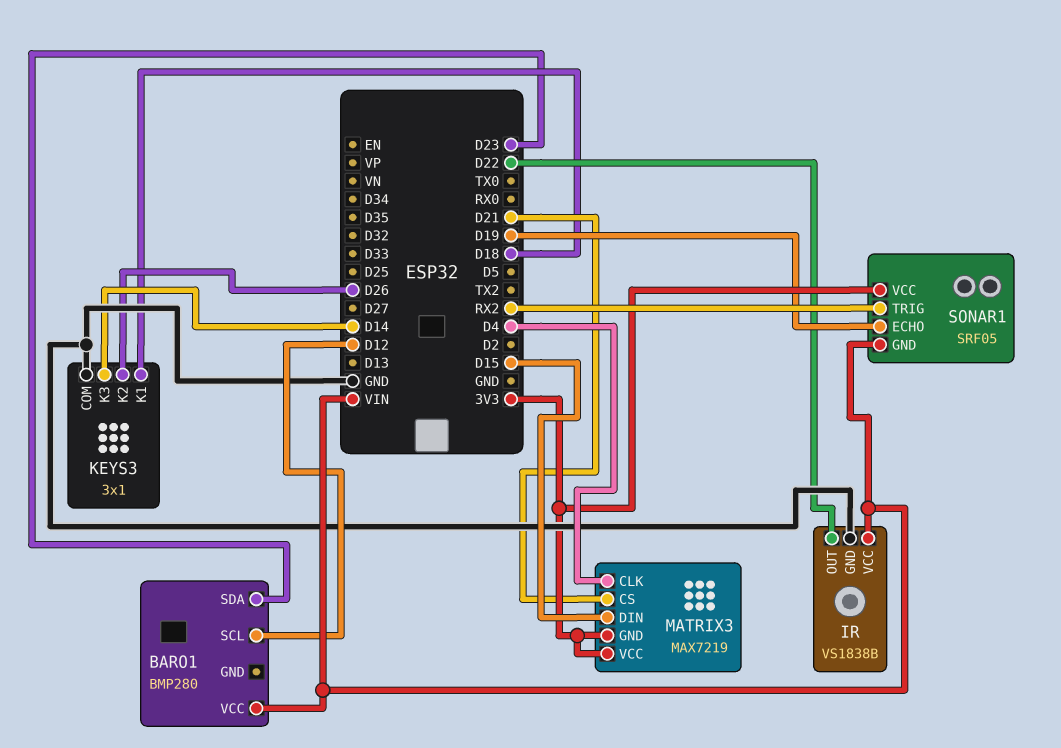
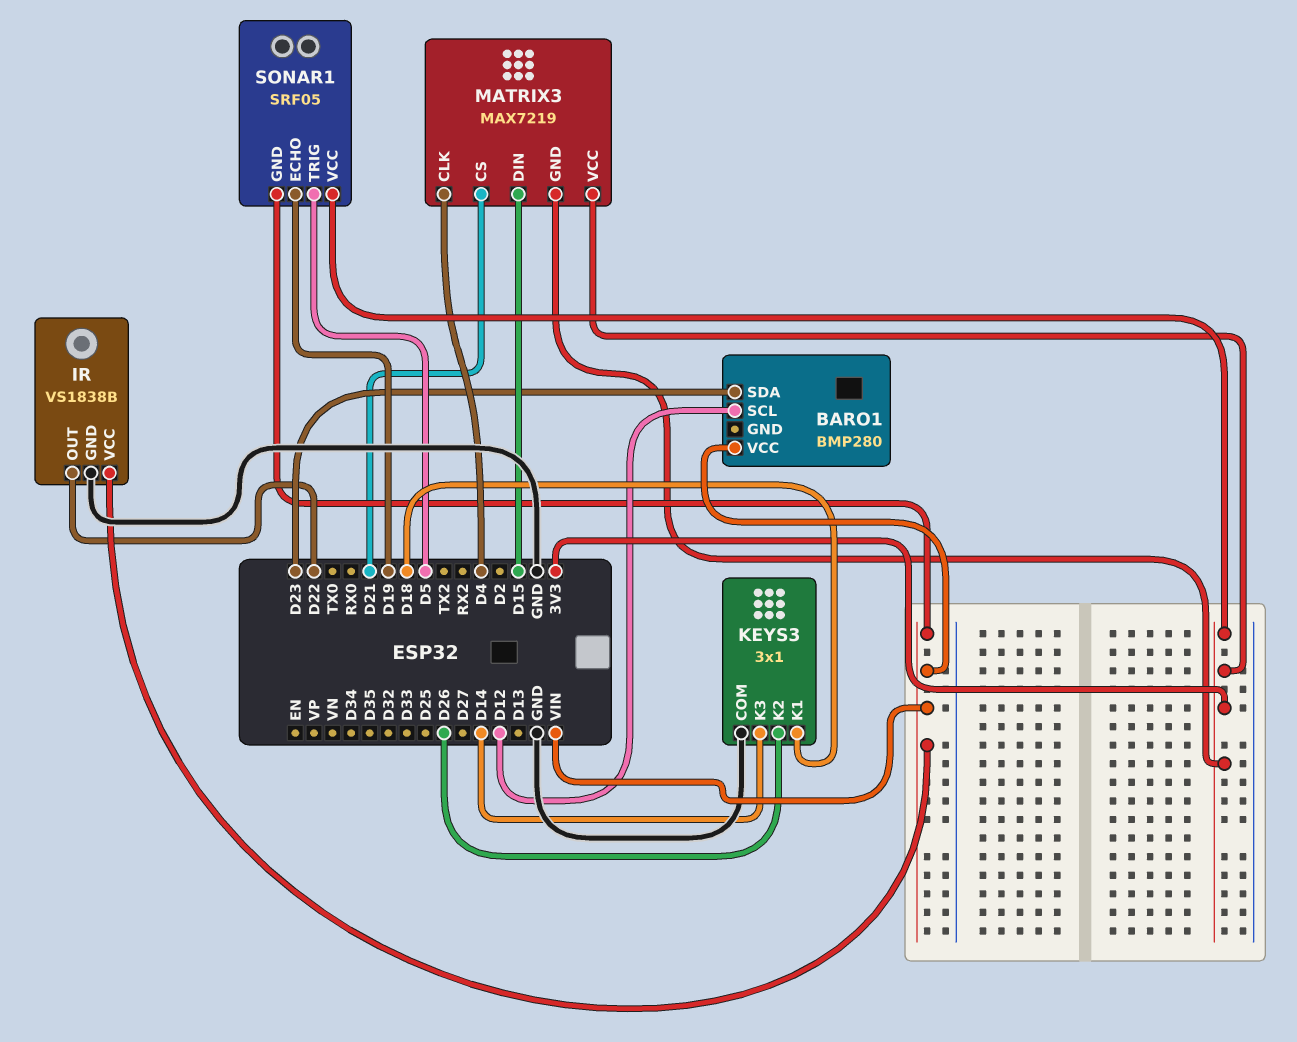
SONAR1 pin TRIG: RX2 -> D5

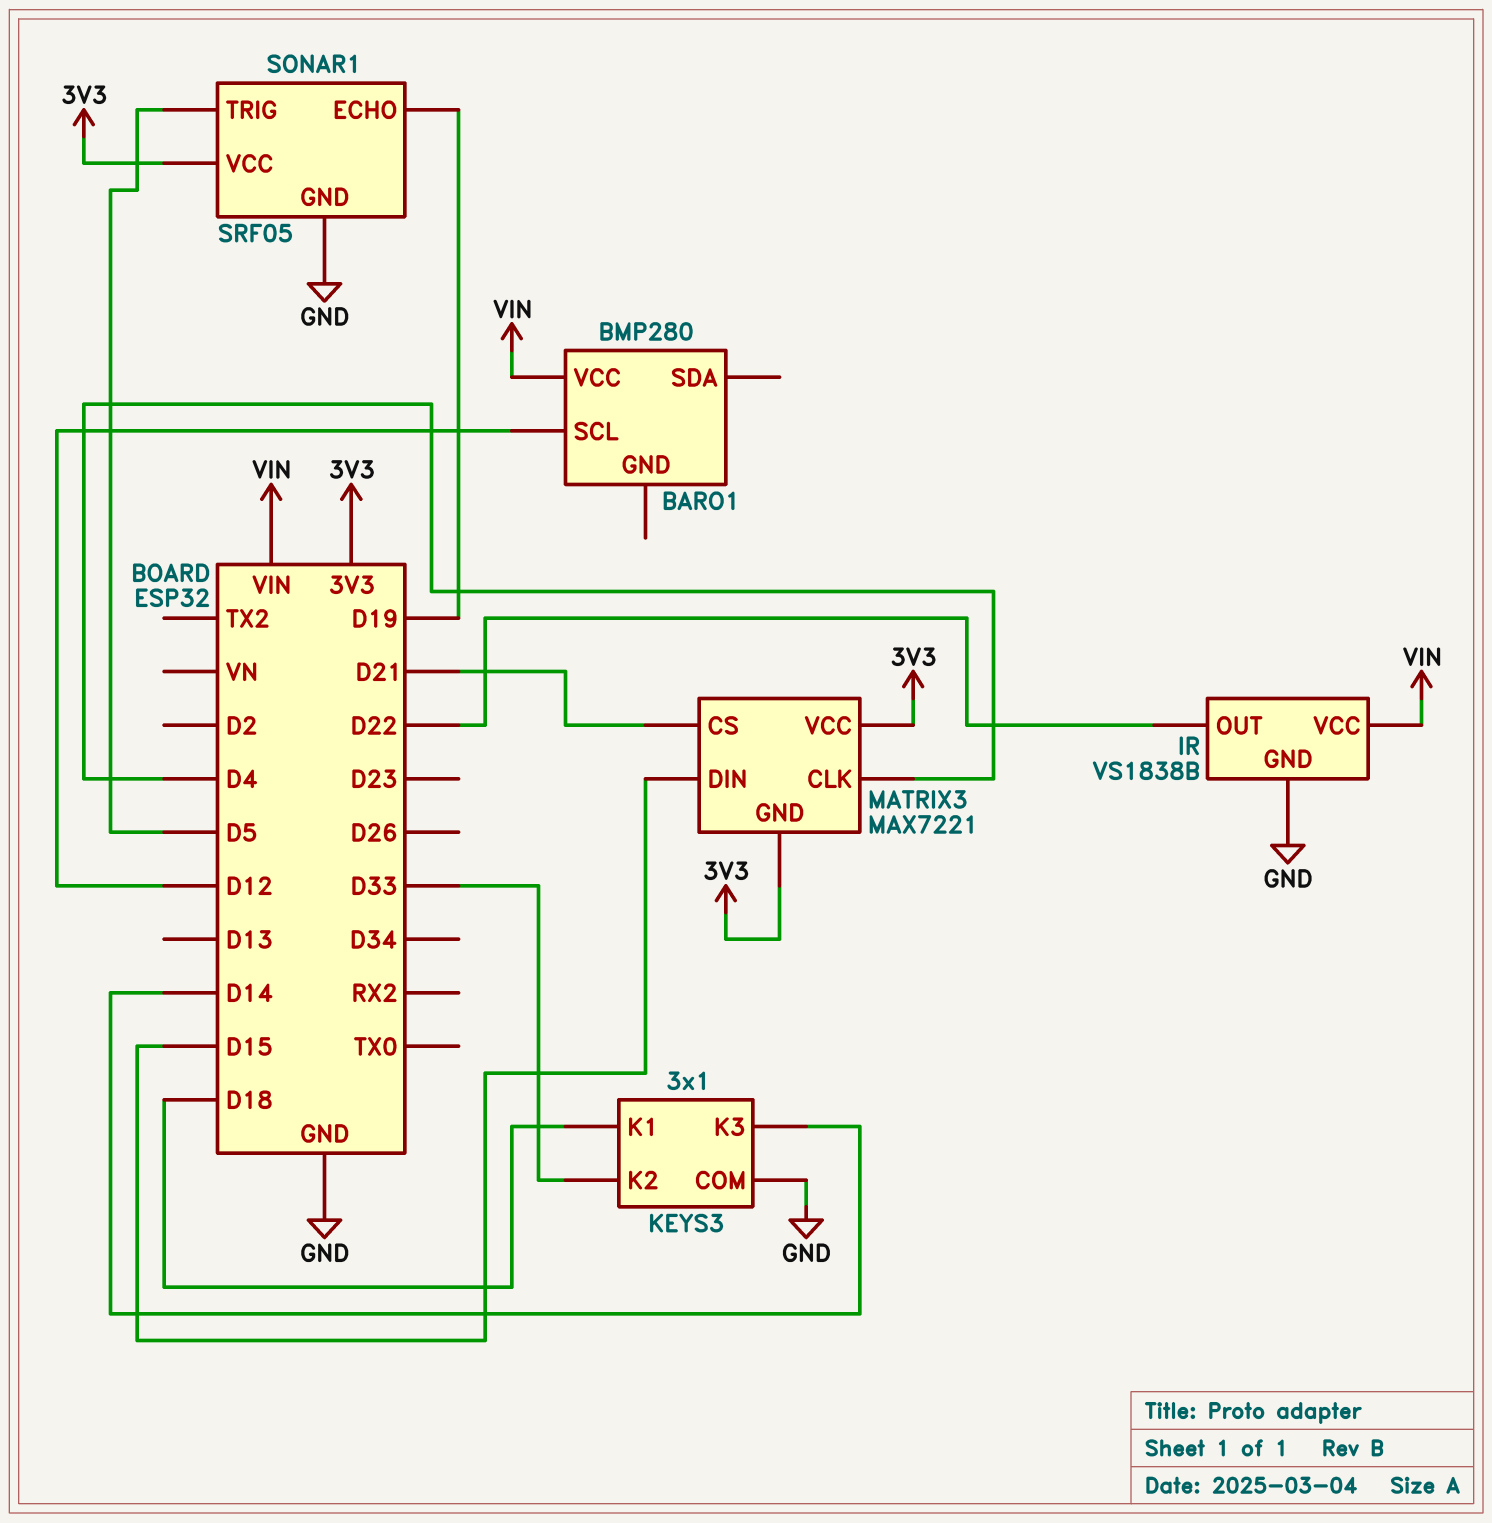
BARO1 pin SDA: D23 -> none
KEYS3 pin K2: D26 -> D33
MATRIX3: MAX7219 -> MAX7221
SONAR1 pin GND: VIN -> GND

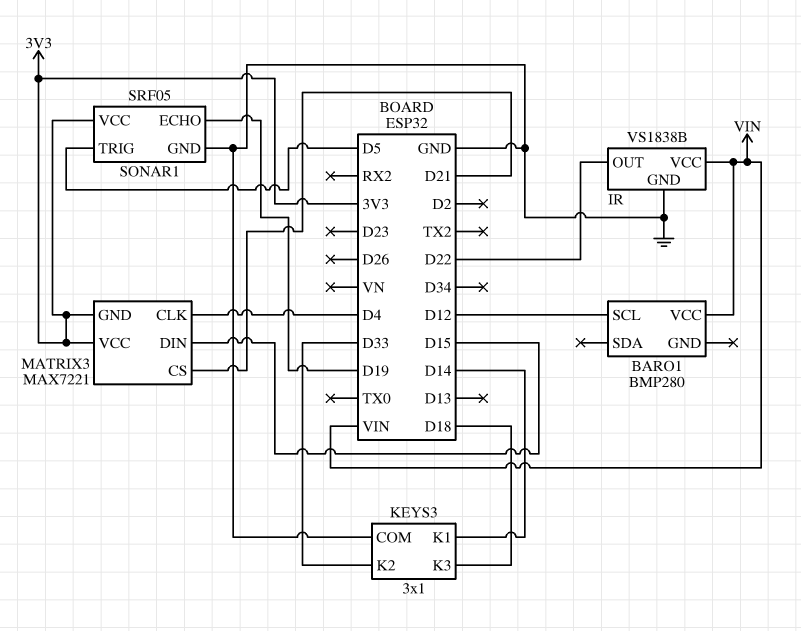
KEYS3 pin K1: D18 -> D14
KEYS3 pin K3: D14 -> D18

